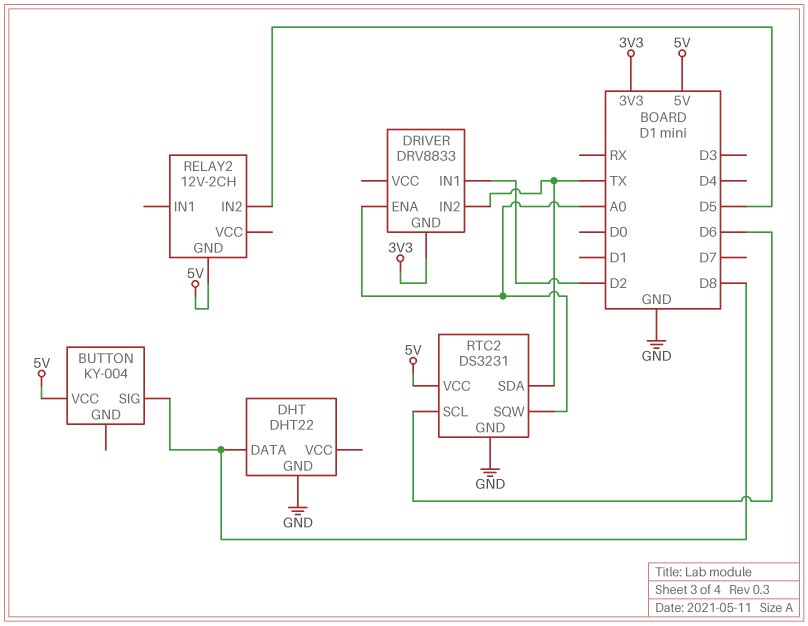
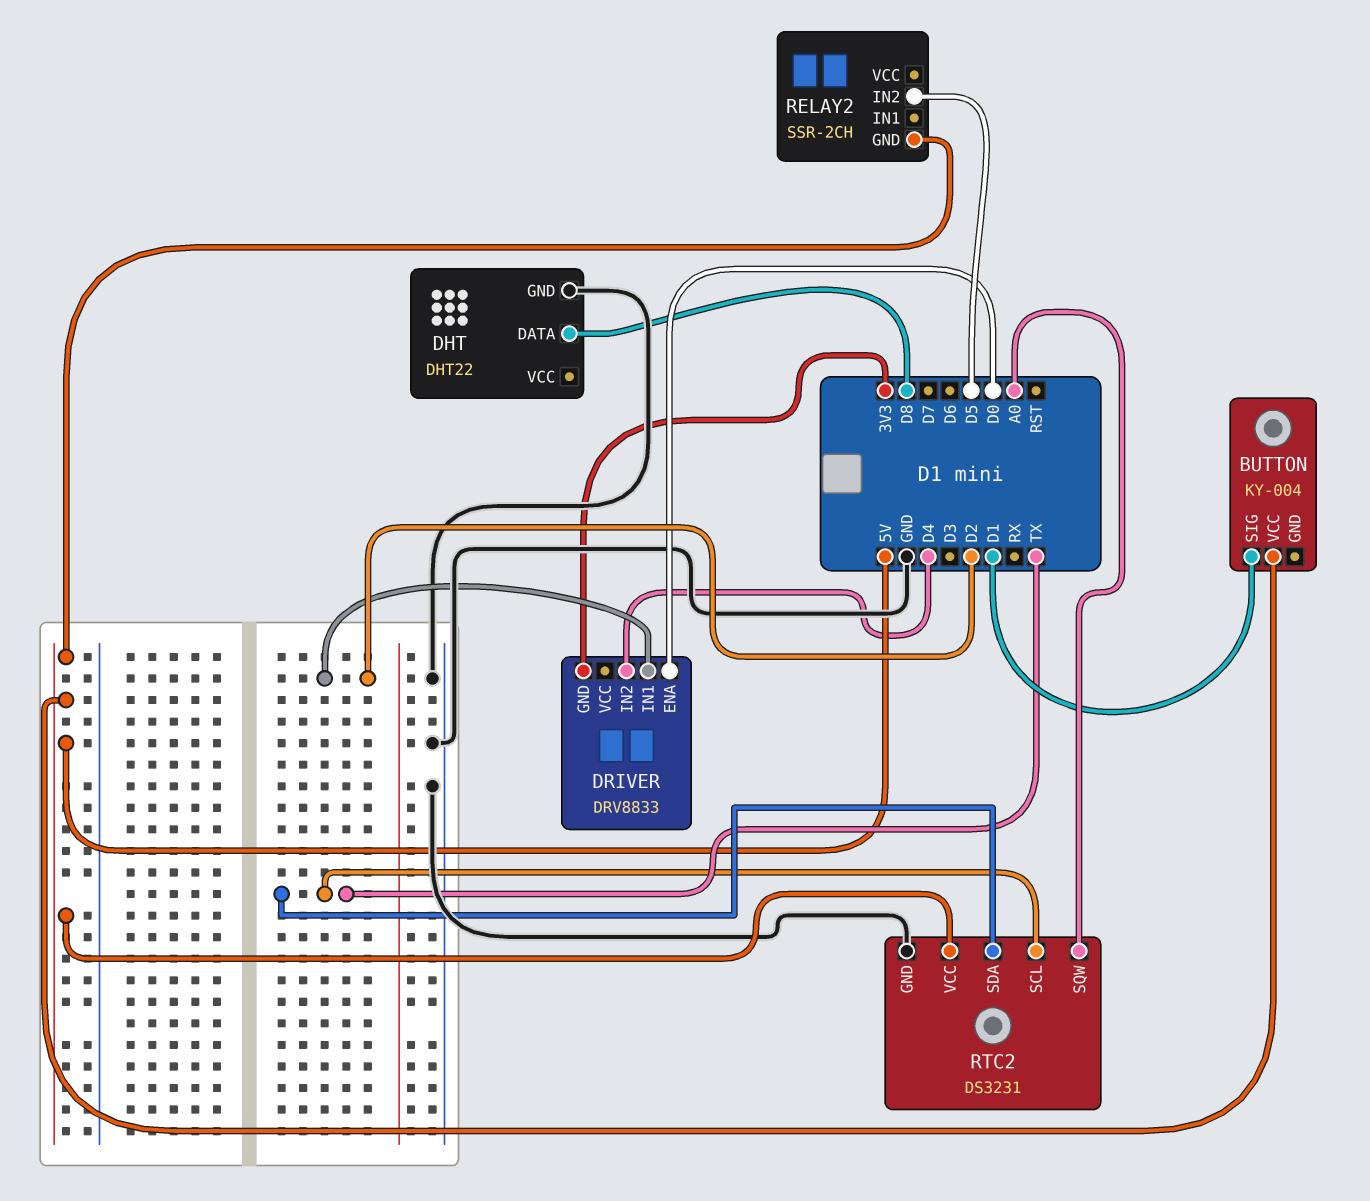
BUTTON pin SIG: D8 -> D1
DRIVER pin ENA: A0 -> D0
DRIVER pin IN2: TX -> D4
RELAY2: 12V-2CH -> SSR-2CH
RTC2 pin SCL: D6 -> TX

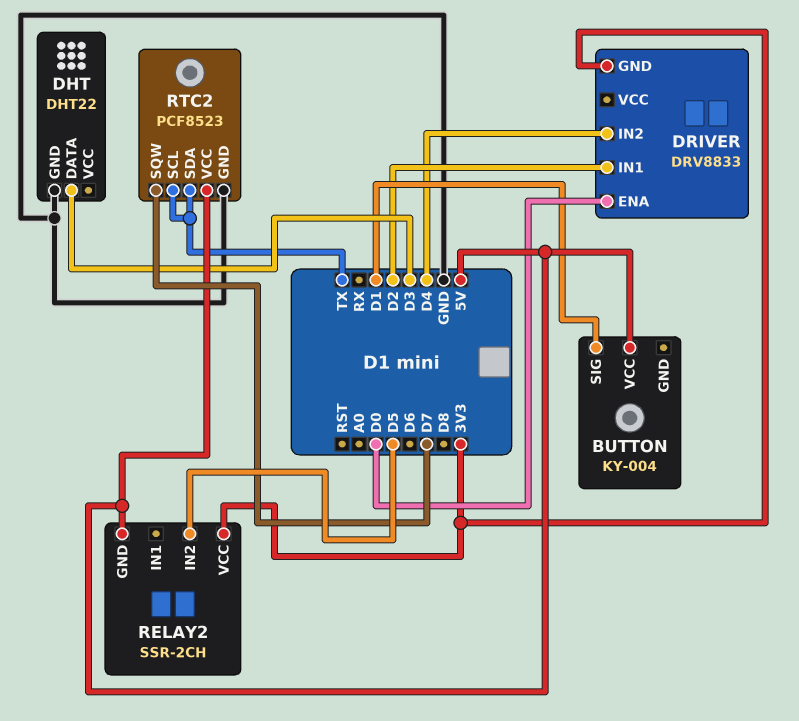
DHT pin DATA: D8 -> D3
RELAY2 pin VCC: none -> 3V3
RTC2: DS3231 -> PCF8523
RTC2 pin SQW: A0 -> D7

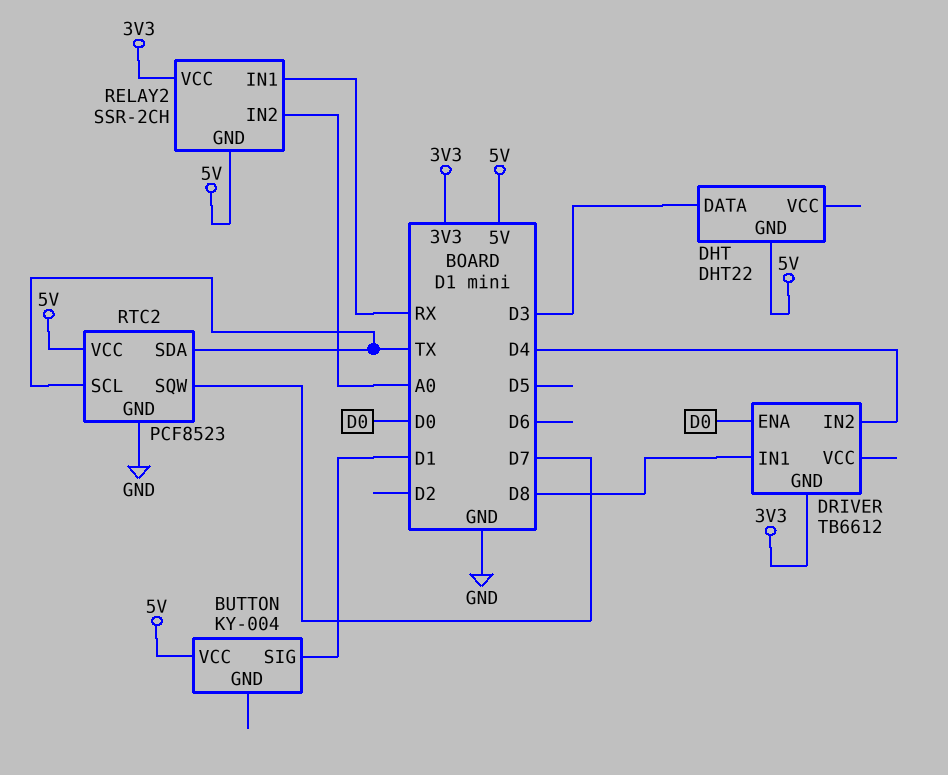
DHT pin GND: GND -> 5V
DRIVER: DRV8833 -> TB6612
DRIVER pin IN1: D2 -> D8
RELAY2 pin IN1: none -> RX
RELAY2 pin IN2: D5 -> A0

